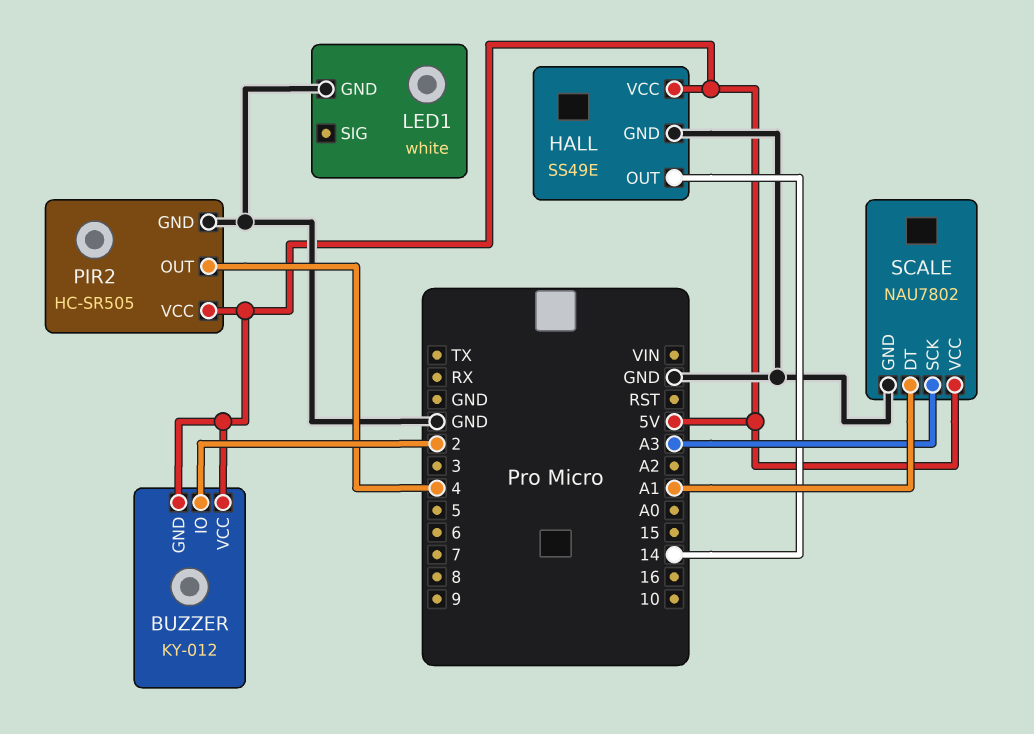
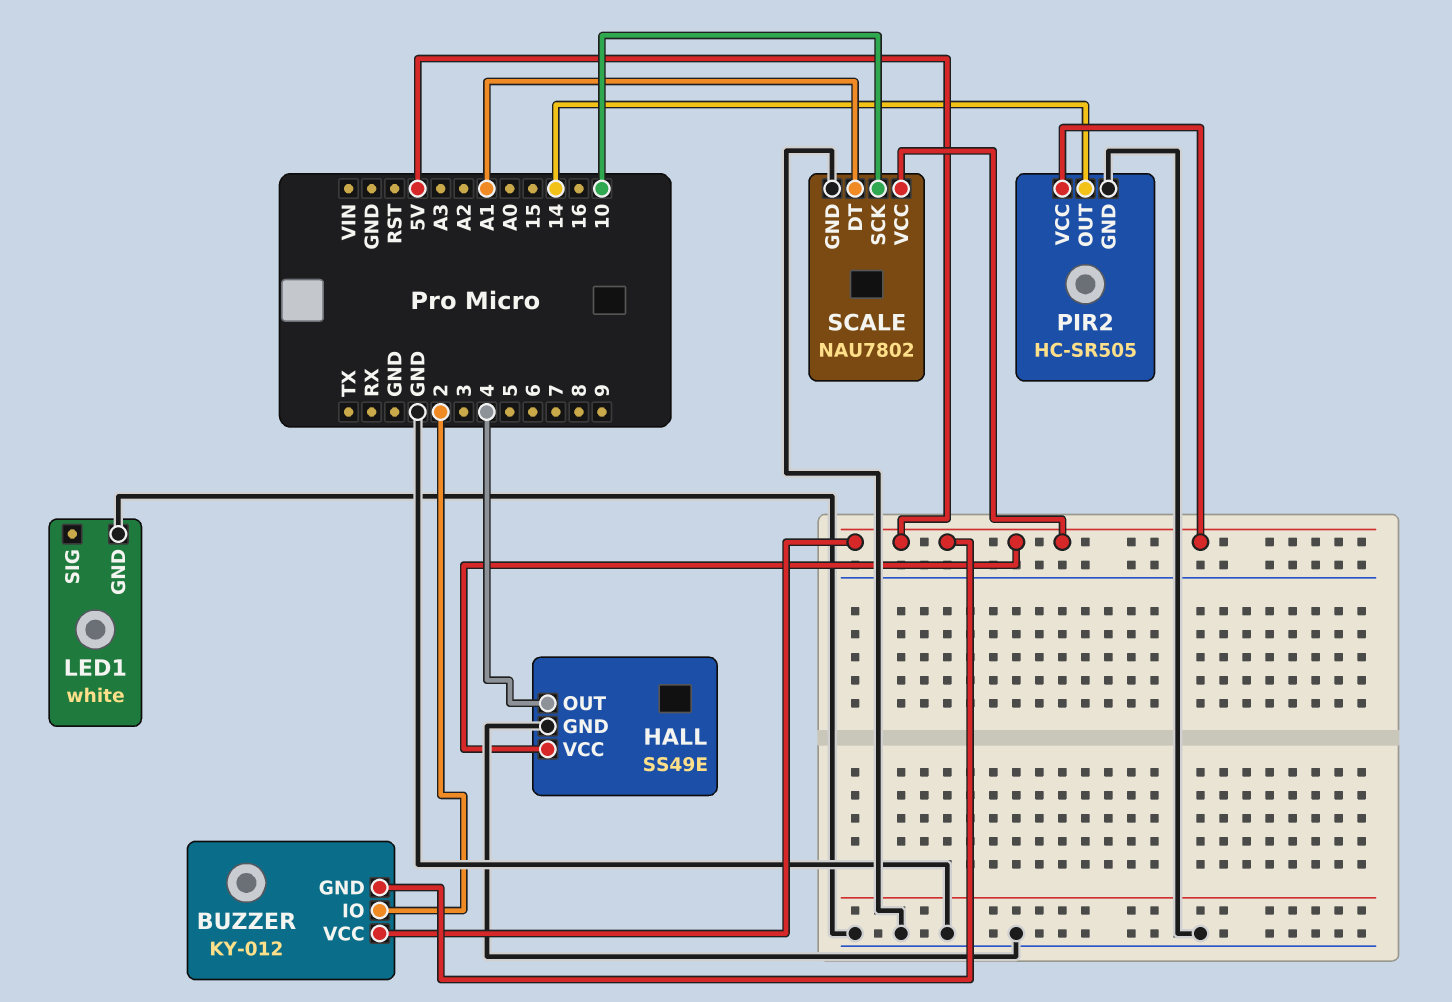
HALL pin OUT: 14 -> 4
PIR2 pin OUT: 4 -> 14
SCALE pin SCK: A3 -> 10

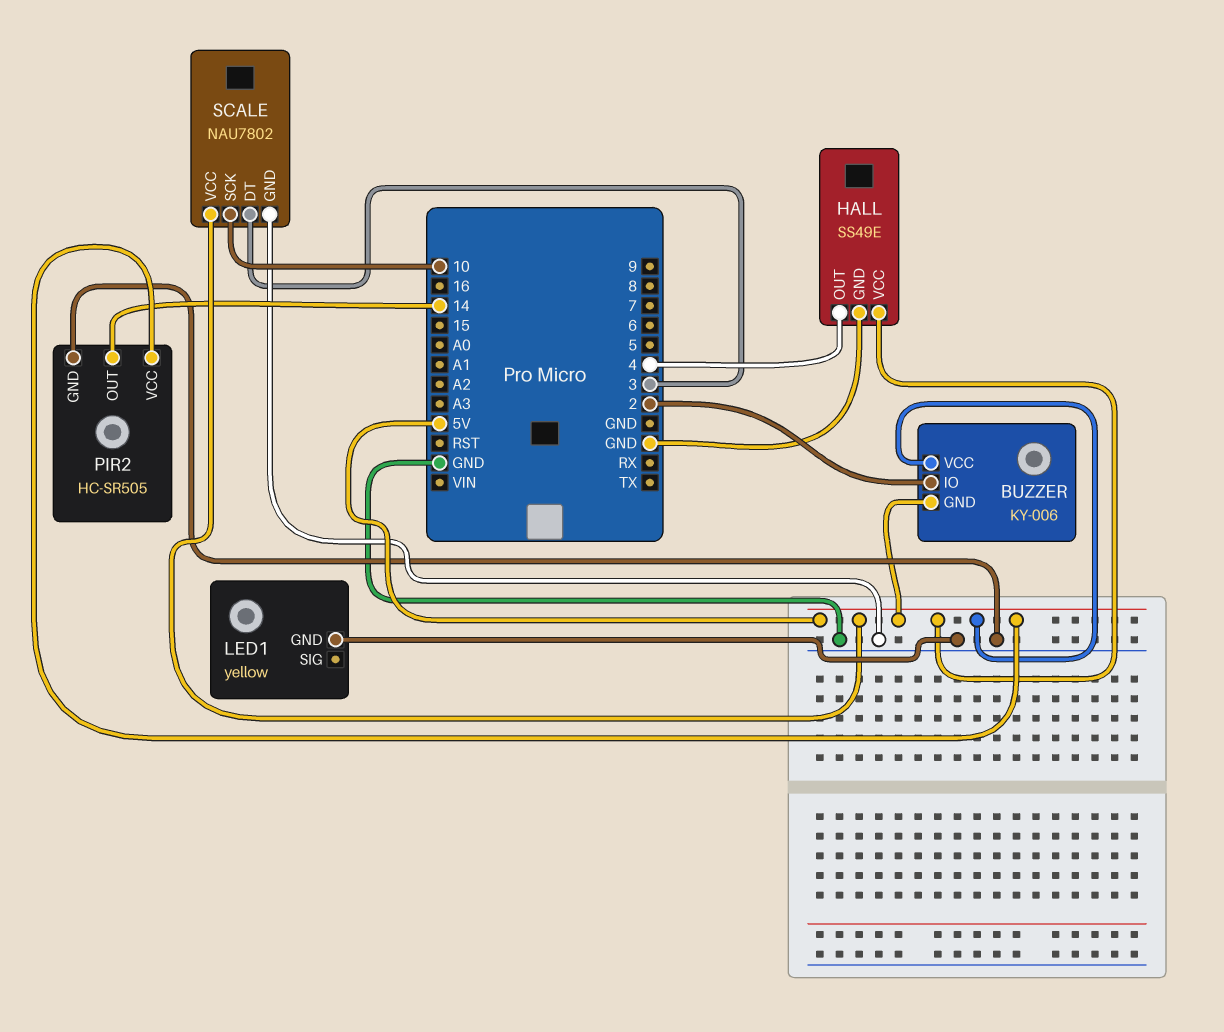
BUZZER: KY-012 -> KY-006
LED1: white -> yellow
SCALE pin DT: A1 -> 3

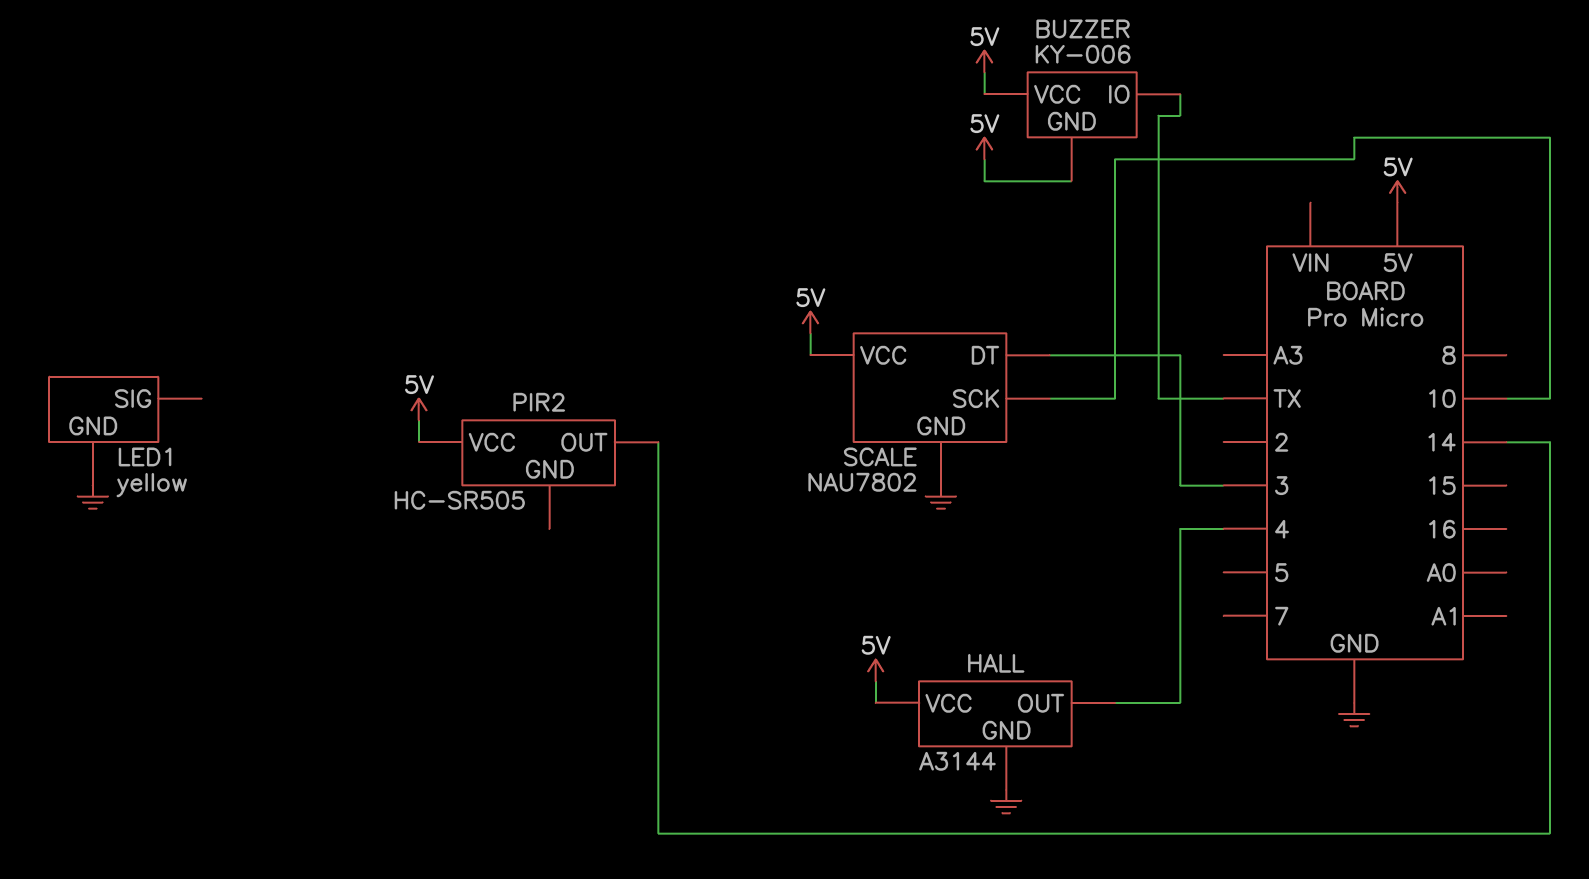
BUZZER pin IO: 2 -> TX
HALL: SS49E -> A3144
PIR2 pin GND: GND -> none

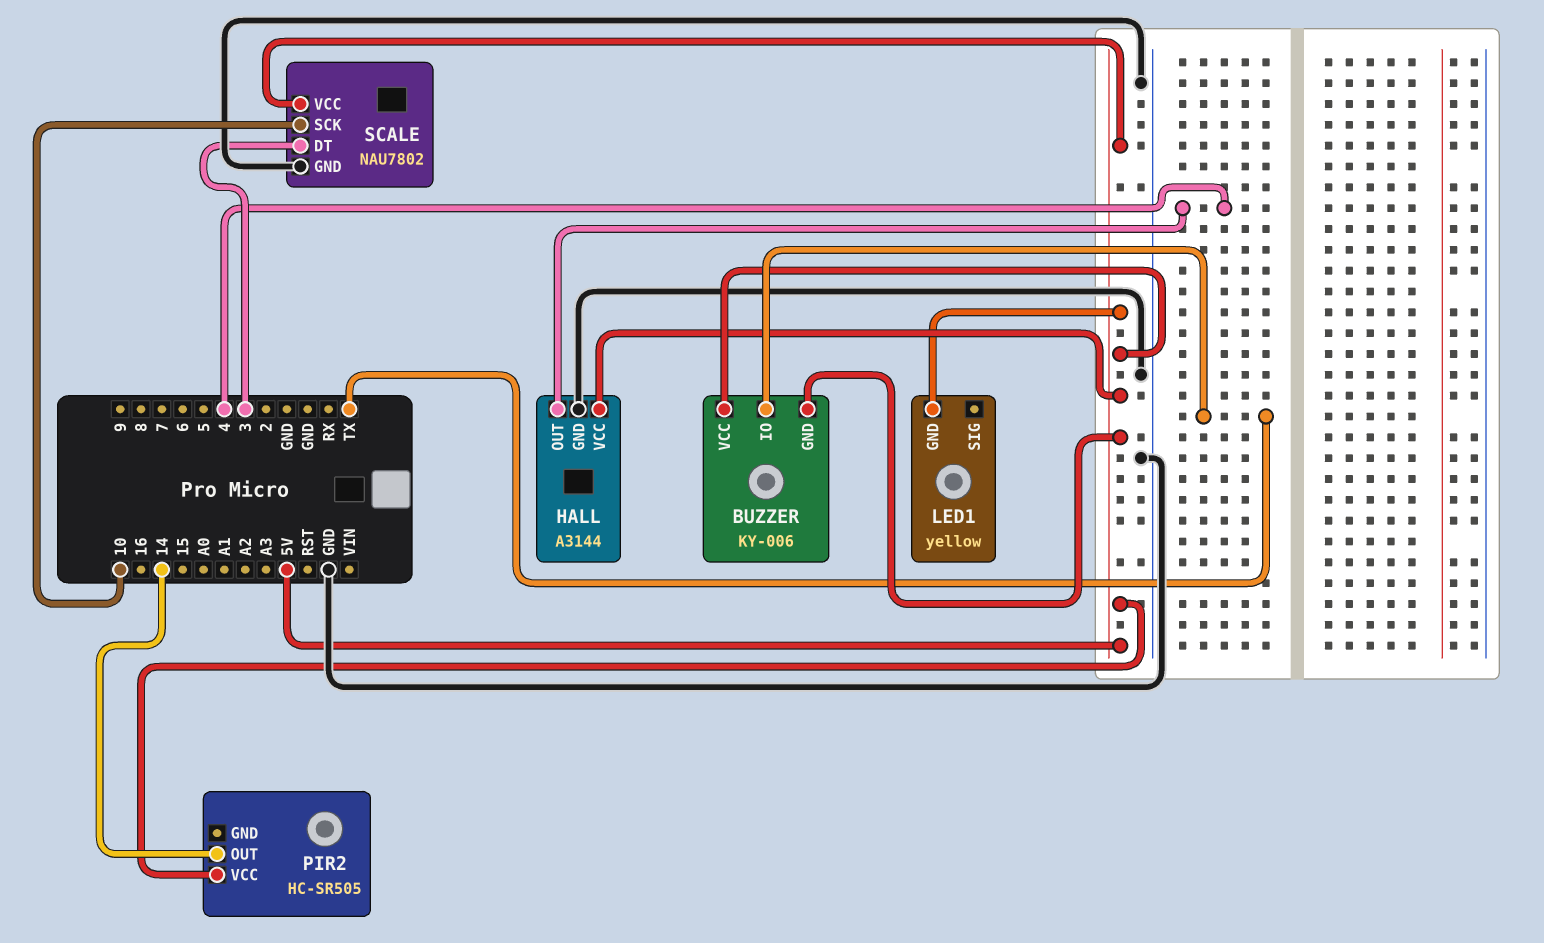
LED1 pin GND: GND -> 5V

